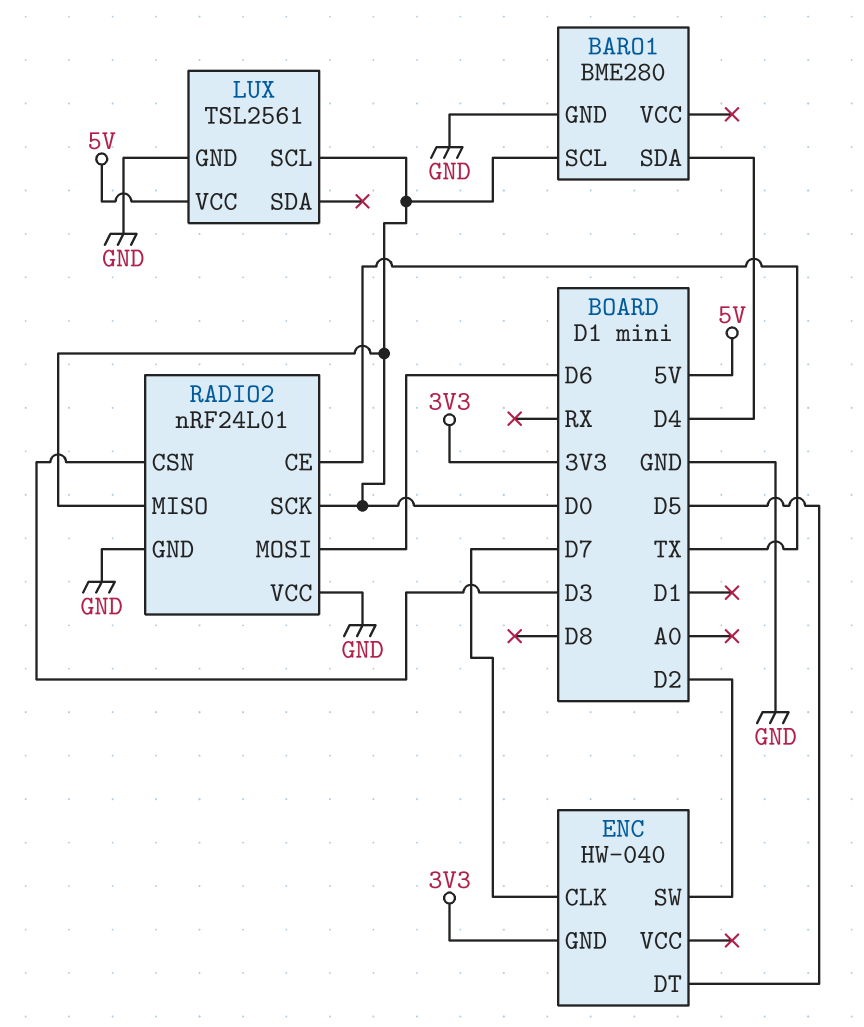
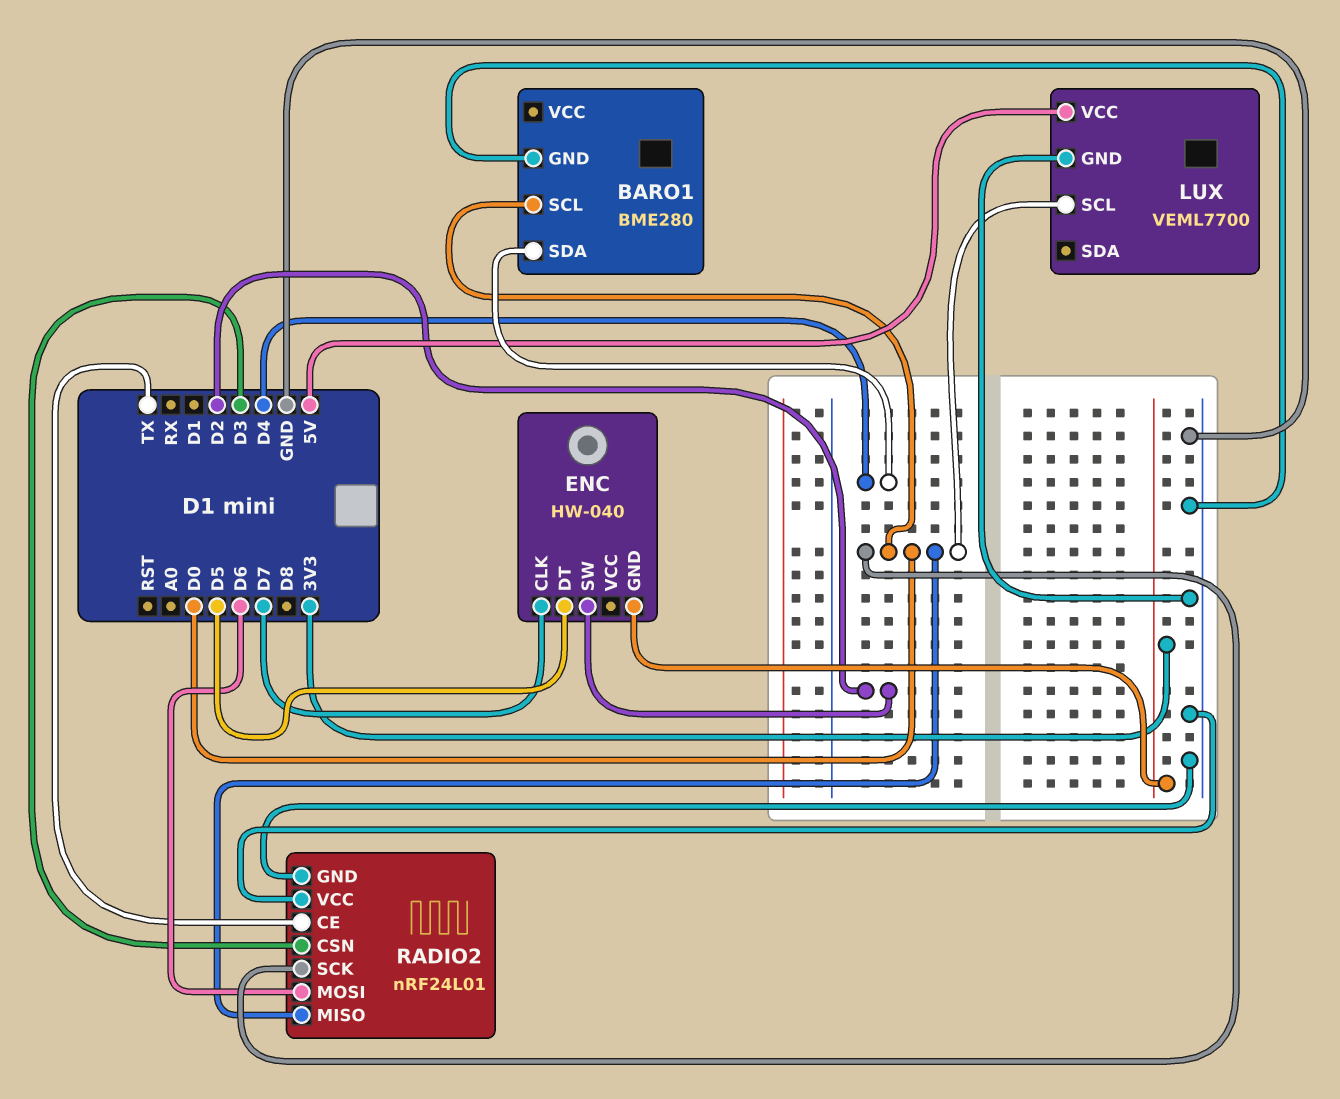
LUX: TSL2561 -> VEML7700

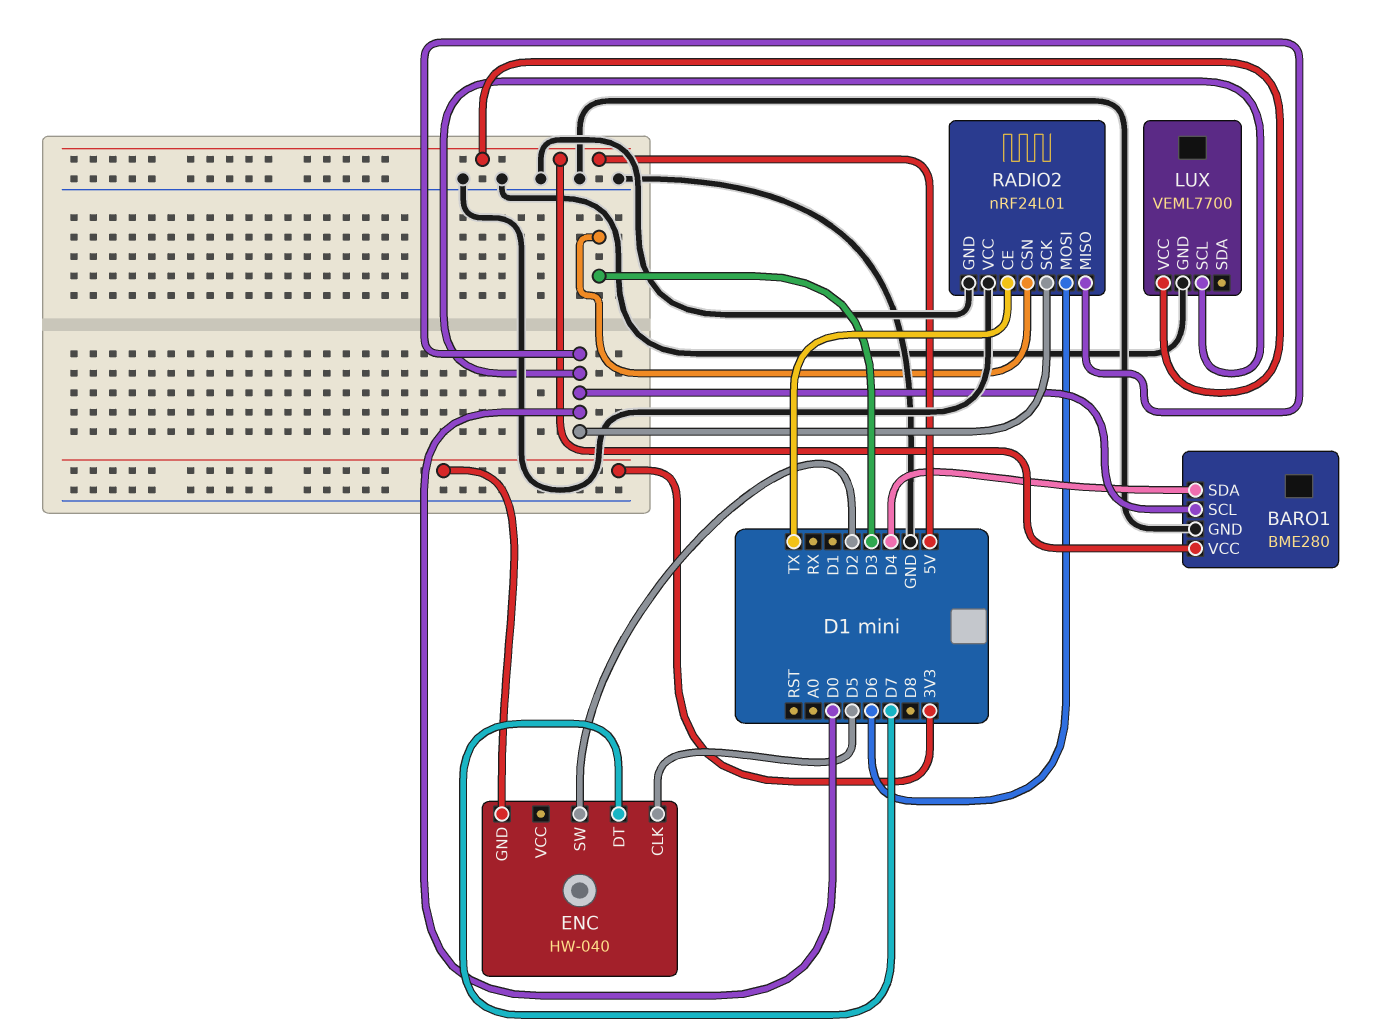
BARO1 pin VCC: none -> 5V
ENC pin CLK: D7 -> D5
ENC pin DT: D5 -> D7

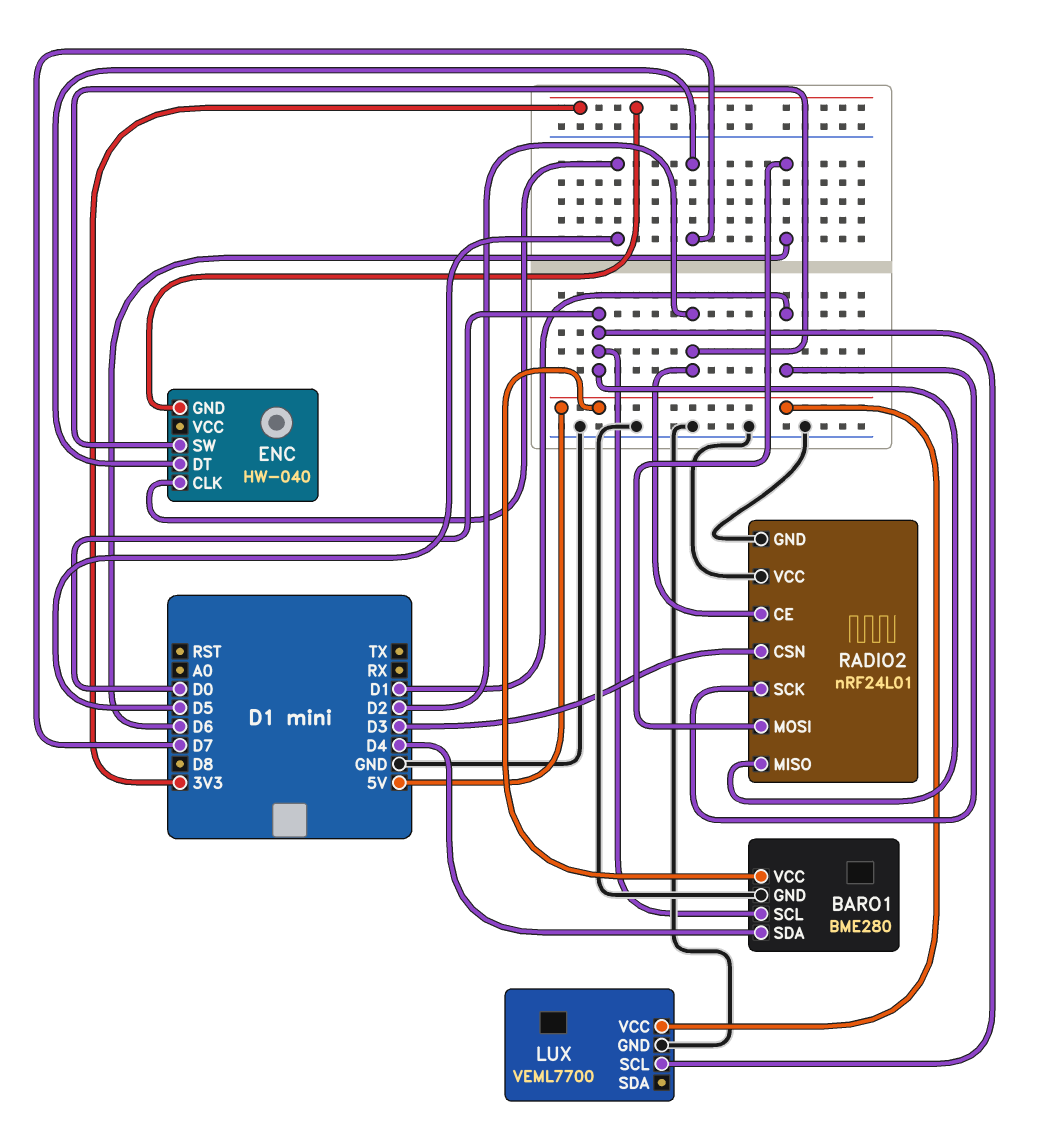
RADIO2 pin CE: TX -> D2
RADIO2 pin SCK: D0 -> D1

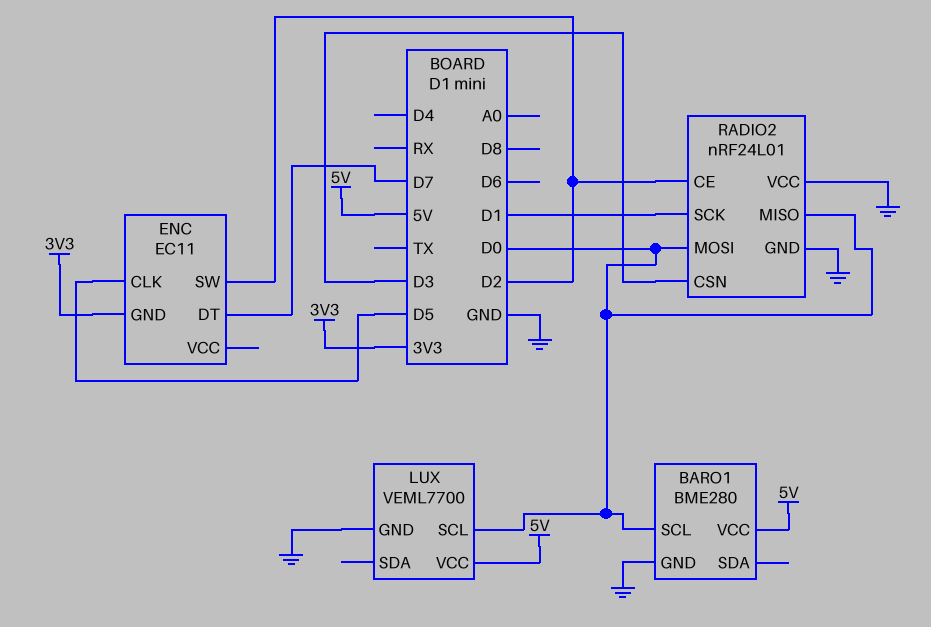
BARO1 pin SDA: D4 -> none
ENC: HW-040 -> EC11
RADIO2 pin MOSI: D6 -> D0

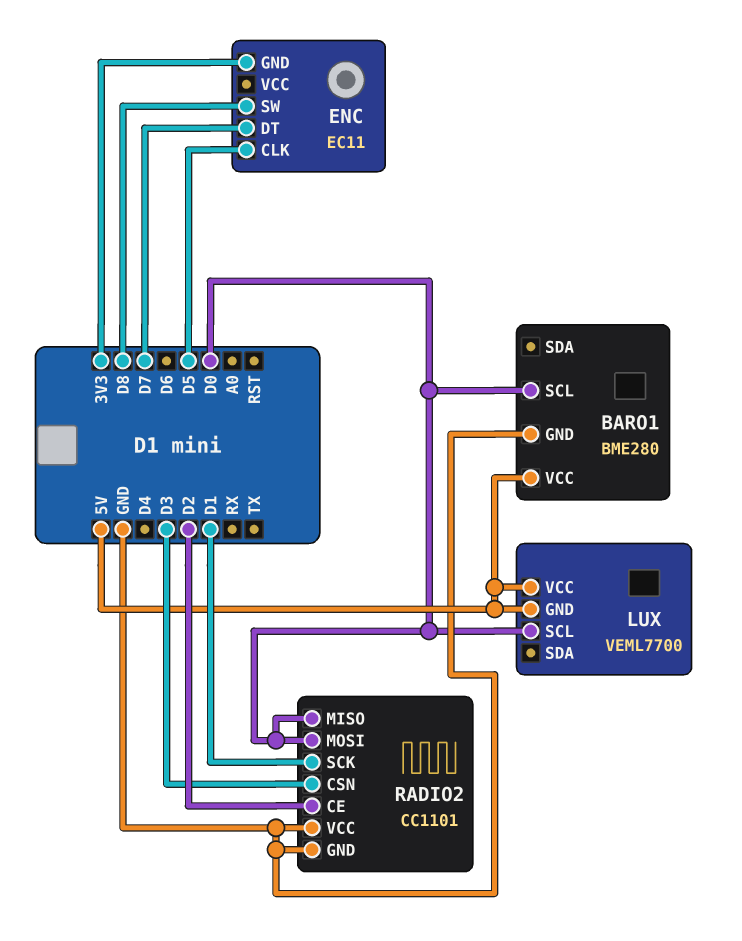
ENC pin SW: D2 -> D8
LUX pin GND: GND -> 5V
RADIO2: nRF24L01 -> CC1101

